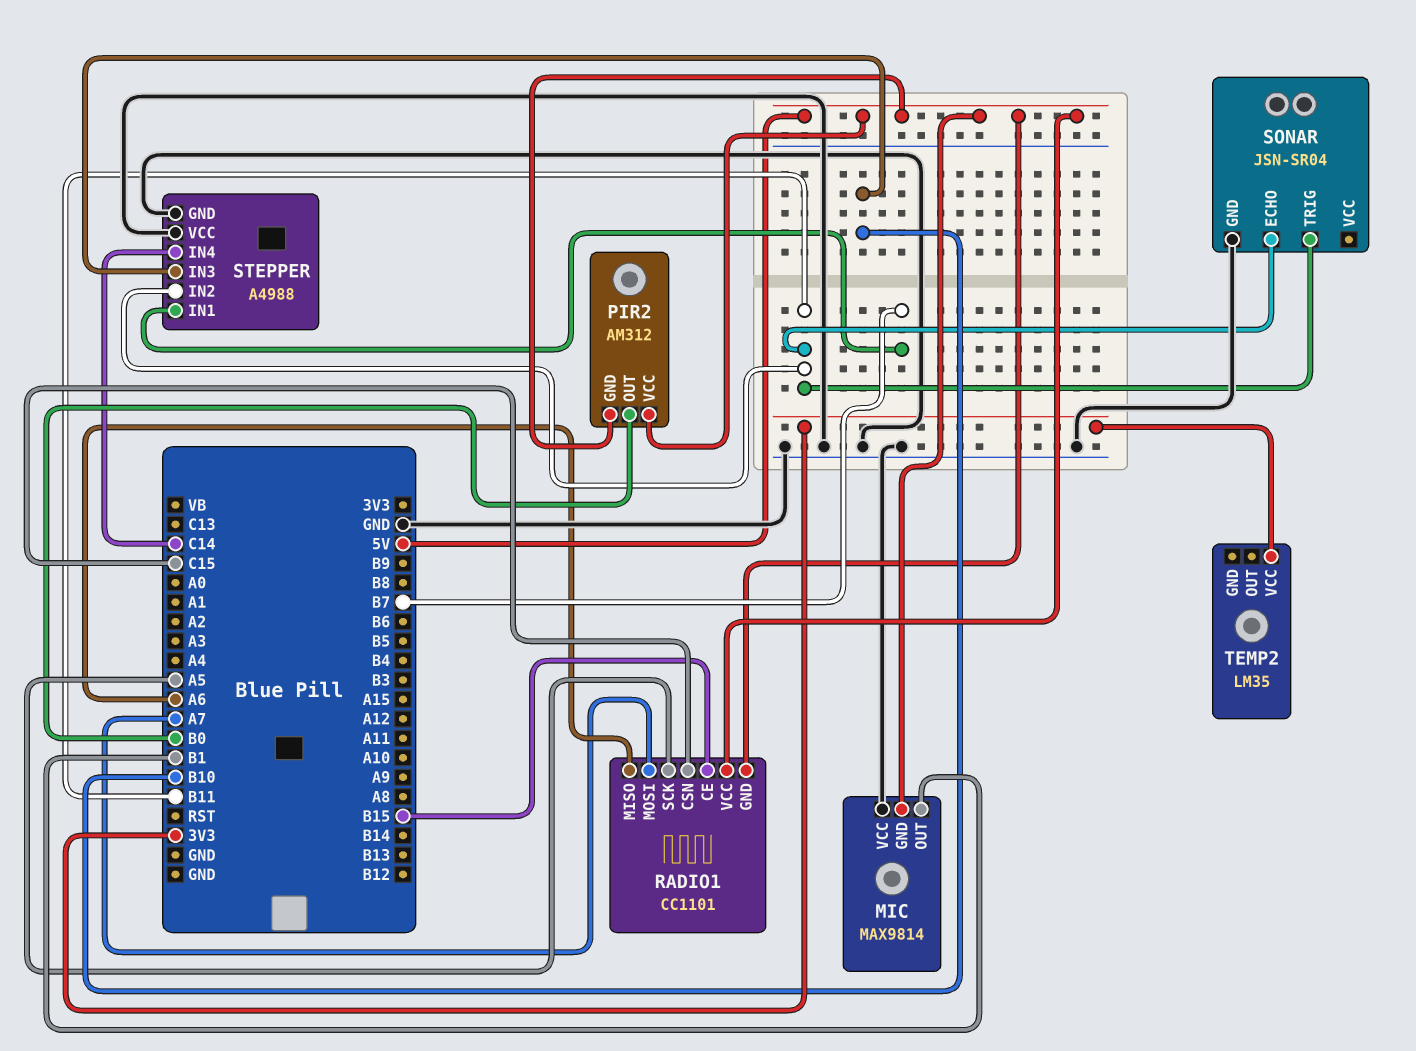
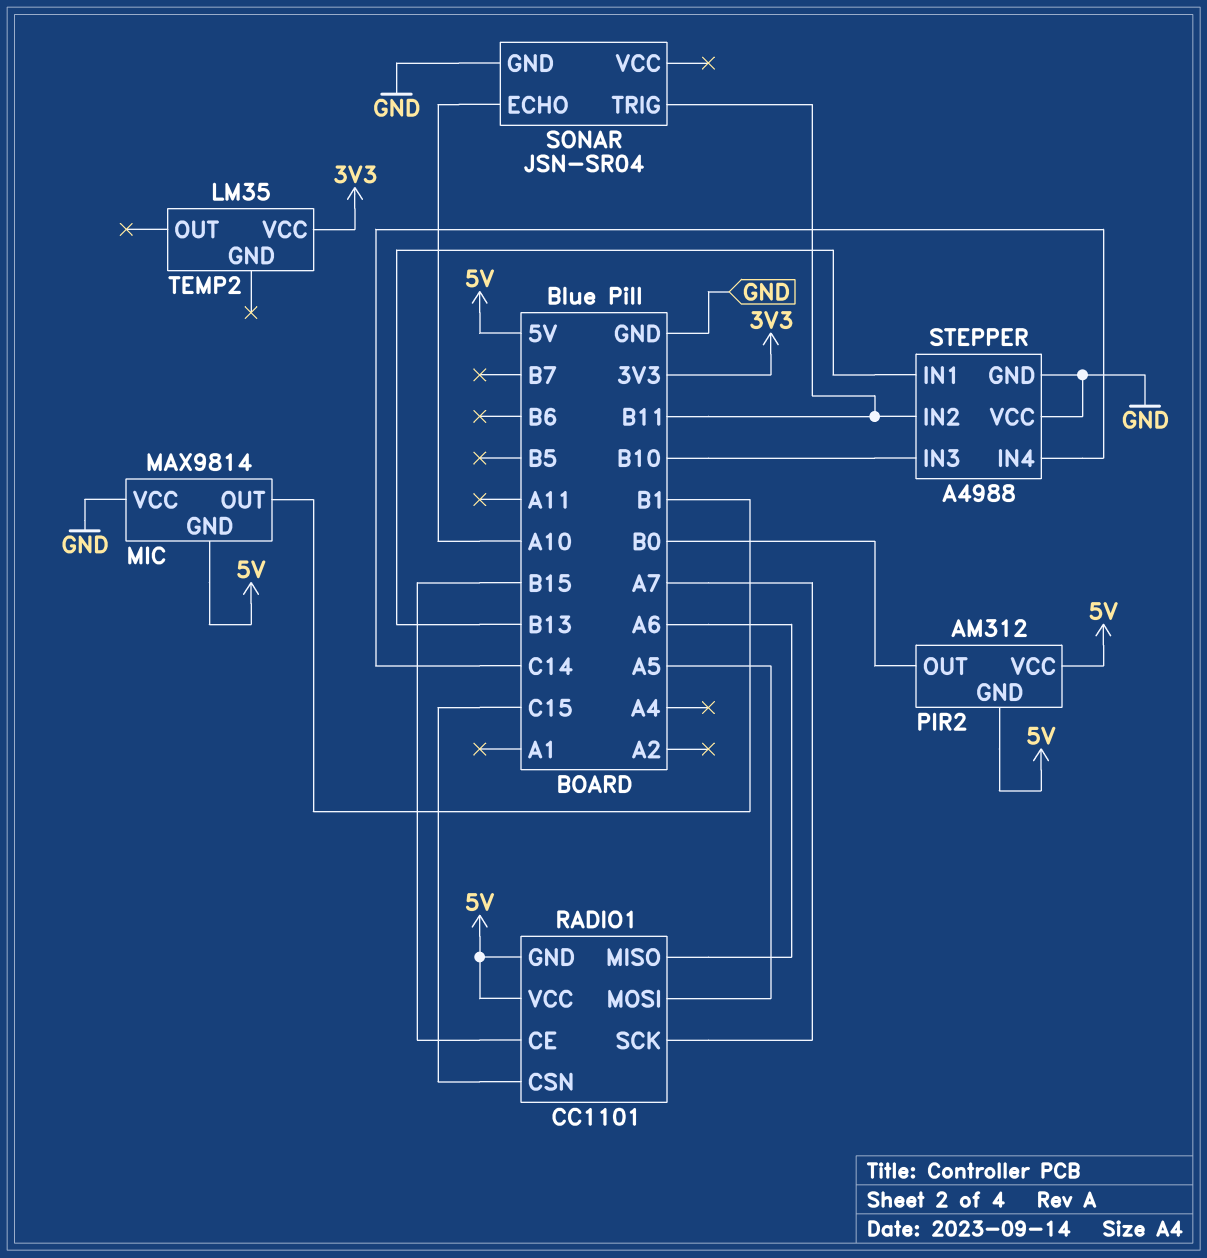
RADIO1 pin MOSI: A7 -> A5
RADIO1 pin SCK: A5 -> A7
SONAR pin ECHO: B11 -> A10
STEPPER pin IN1: B7 -> B13

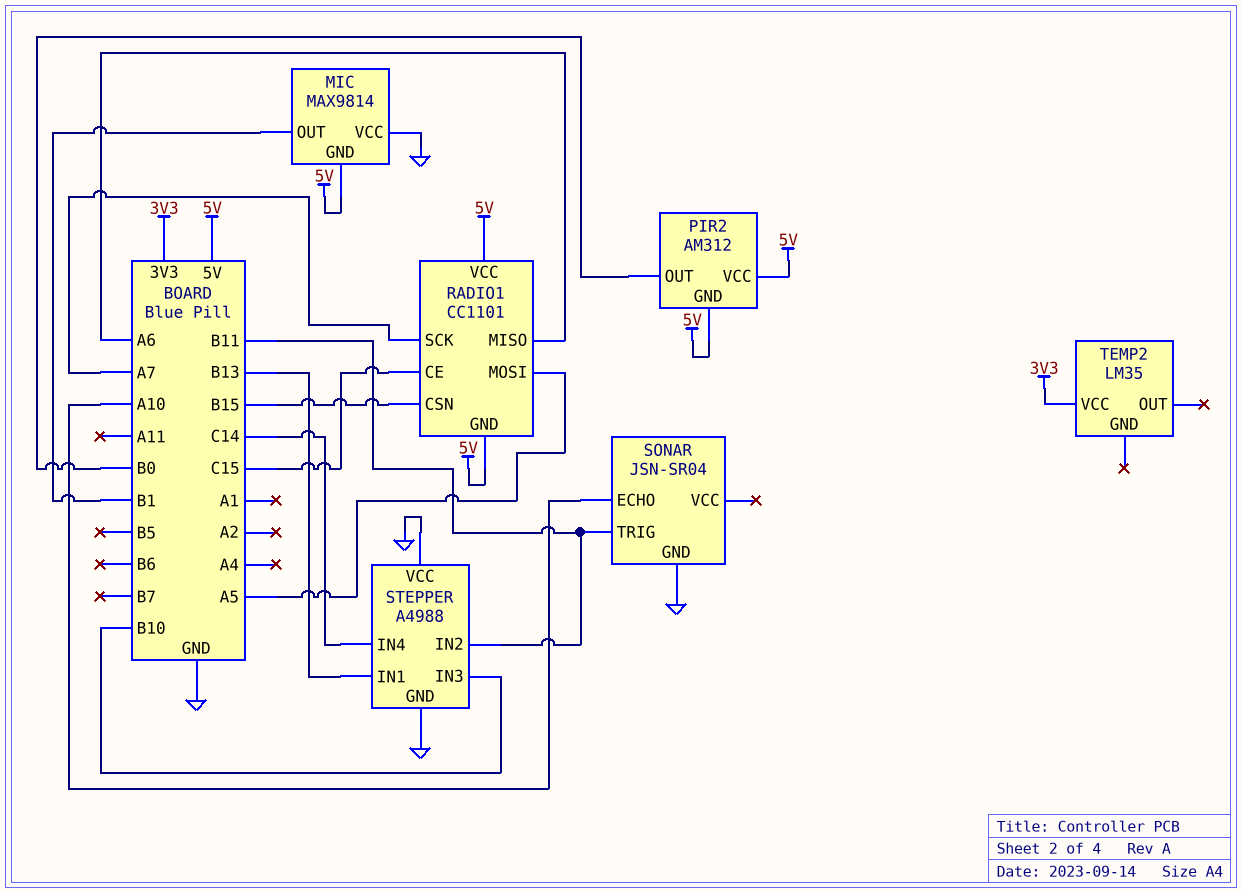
RADIO1 pin CE: B15 -> C15
RADIO1 pin CSN: C15 -> B15

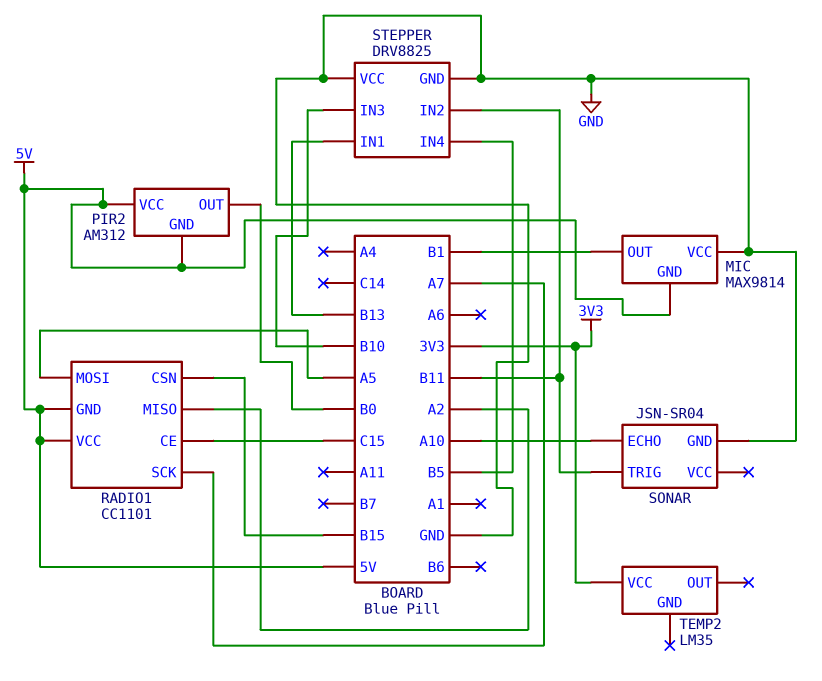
RADIO1 pin MISO: A6 -> A2
STEPPER: A4988 -> DRV8825
STEPPER pin IN4: C14 -> B5

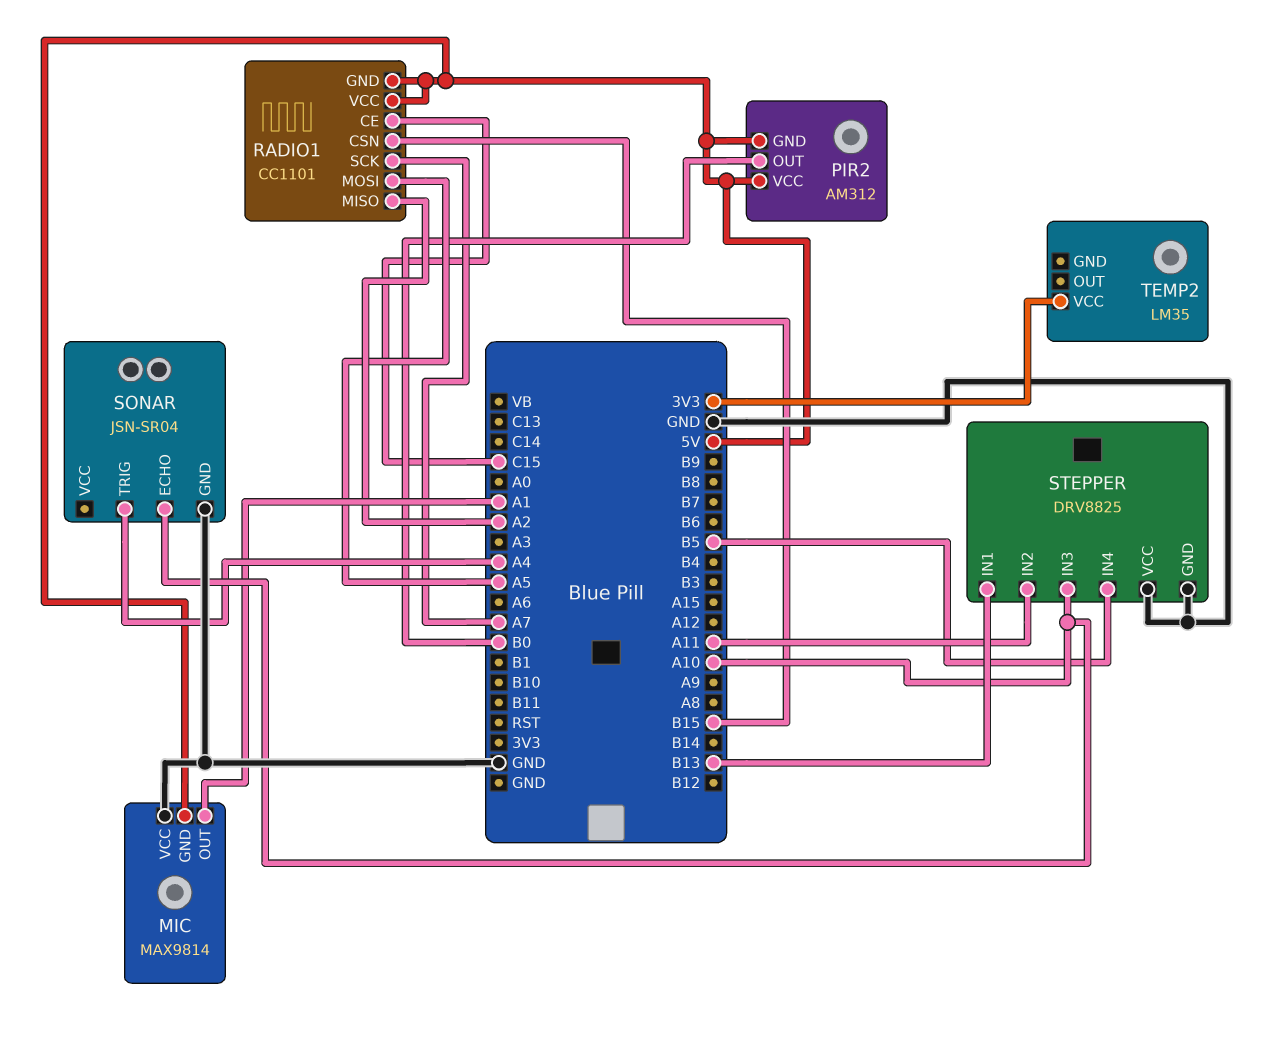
MIC pin OUT: B1 -> A1
SONAR pin TRIG: B11 -> A4
STEPPER pin IN2: B11 -> A11
STEPPER pin IN3: B10 -> A10

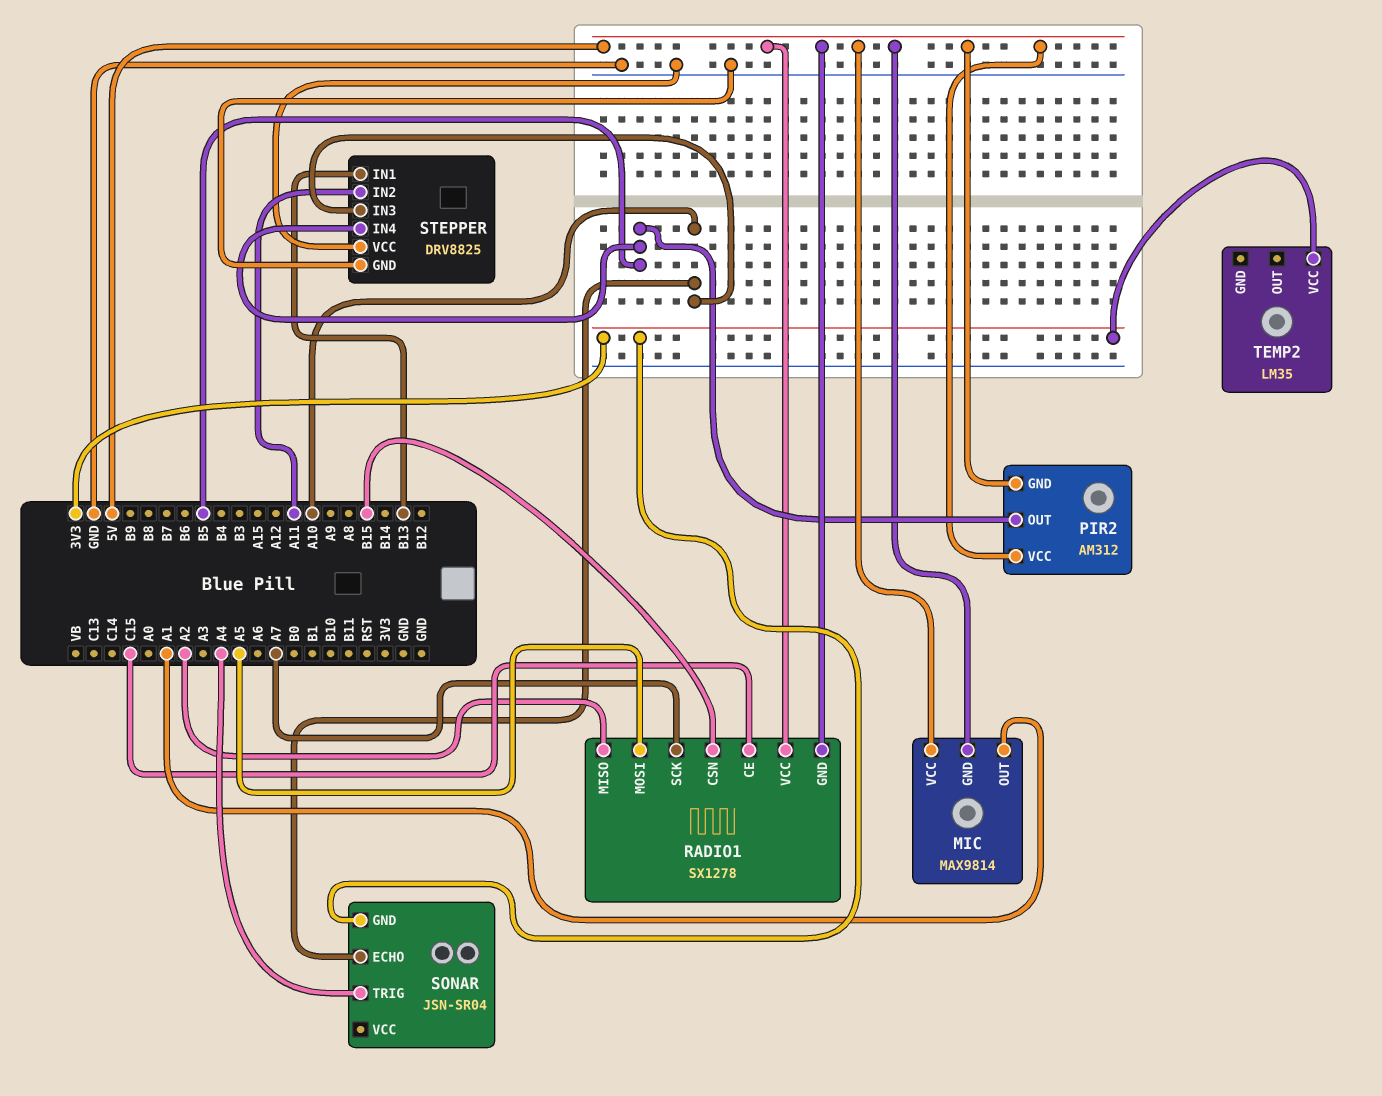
MIC pin VCC: GND -> 5V
PIR2 pin OUT: B0 -> B5
RADIO1: CC1101 -> SX1278
SONAR pin GND: GND -> 3V3

